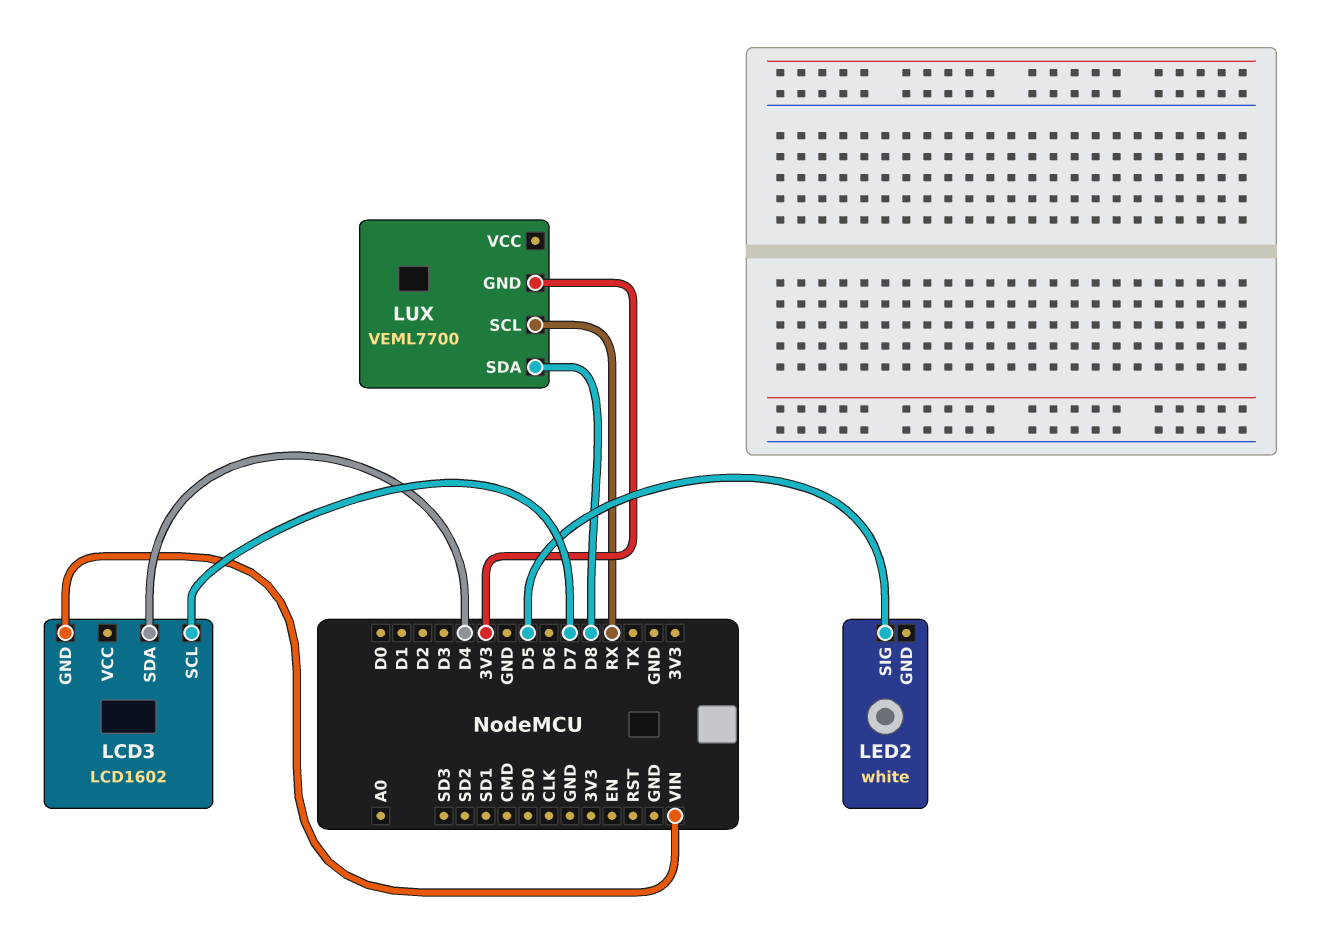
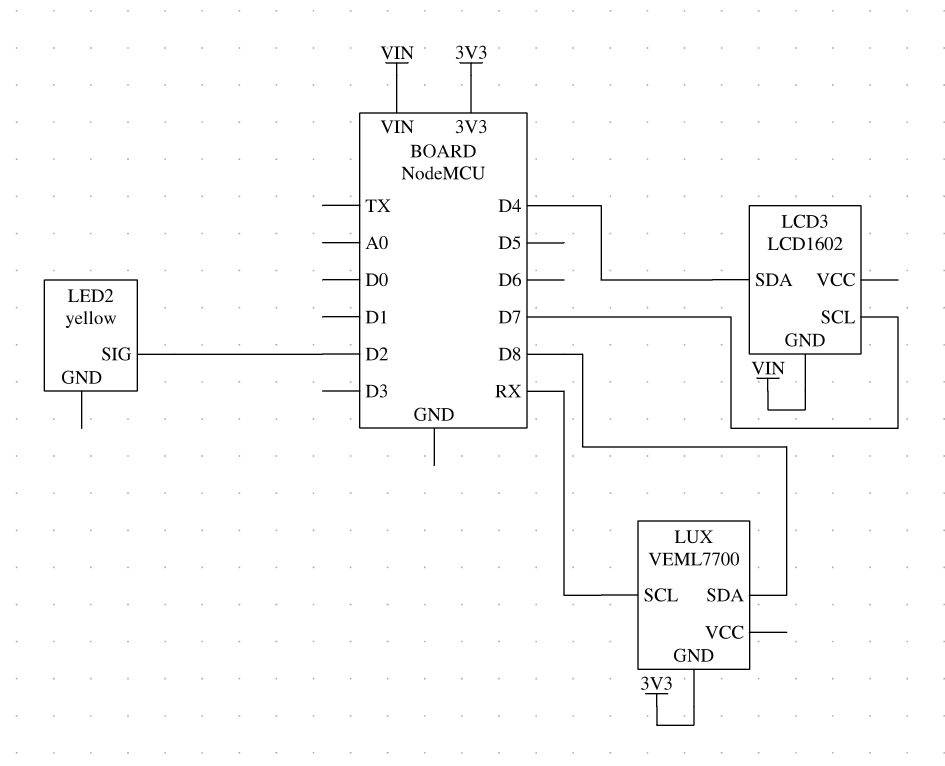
LED2: white -> yellow
LED2 pin SIG: D5 -> D2

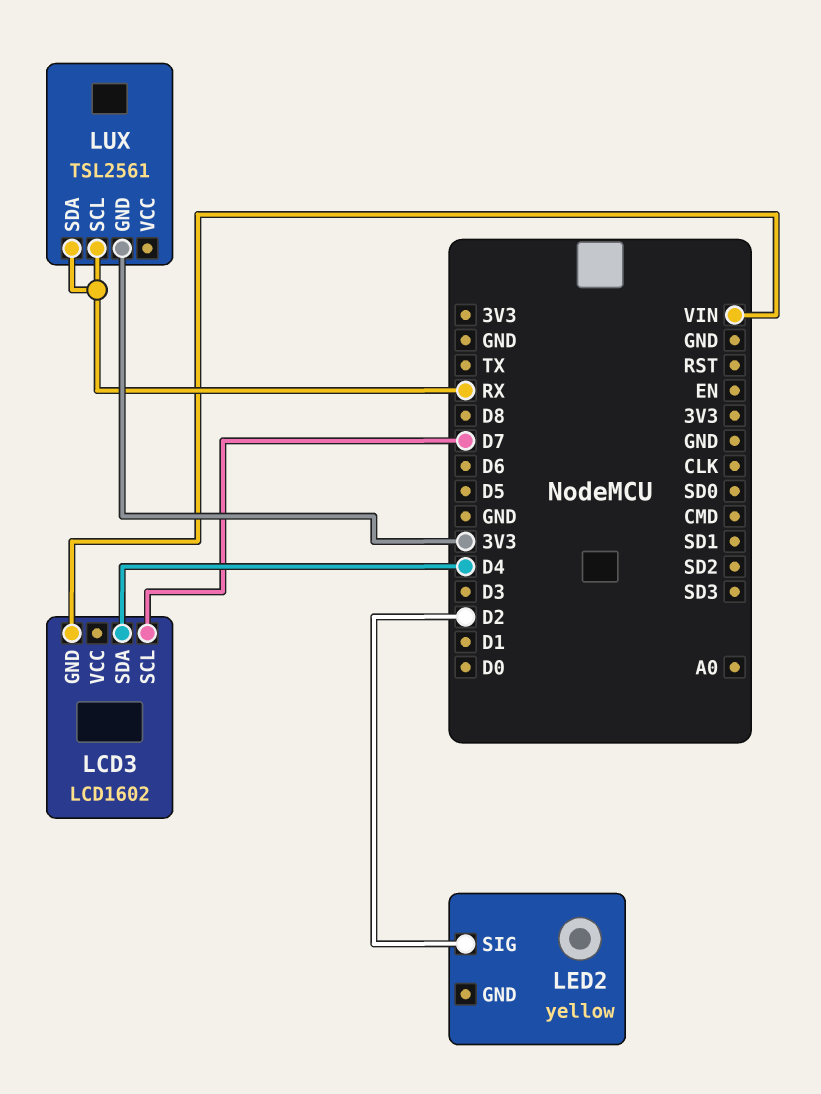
LUX: VEML7700 -> TSL2561
LUX pin SDA: D8 -> RX

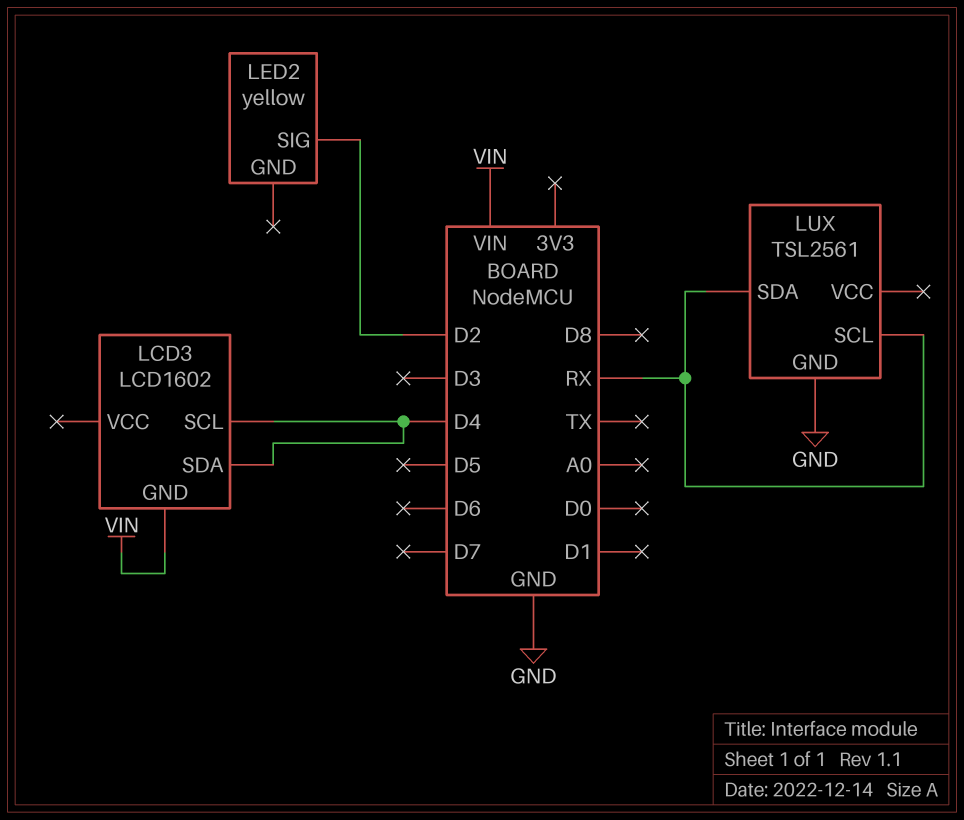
LCD3 pin SCL: D7 -> D4
LUX pin GND: 3V3 -> GND

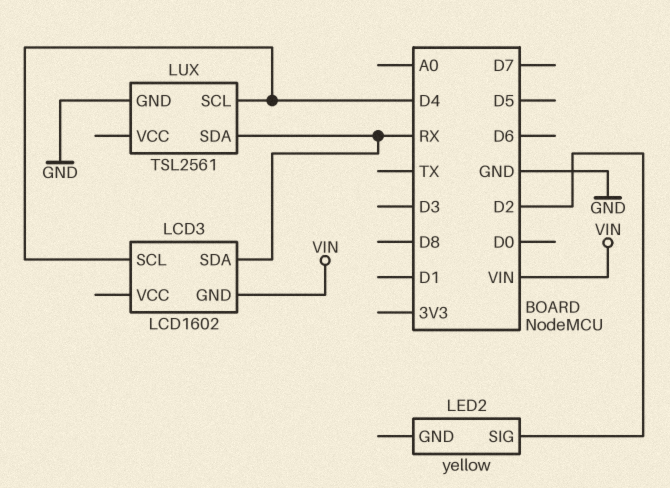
LCD3 pin SDA: D4 -> RX
LUX pin SCL: RX -> D4

